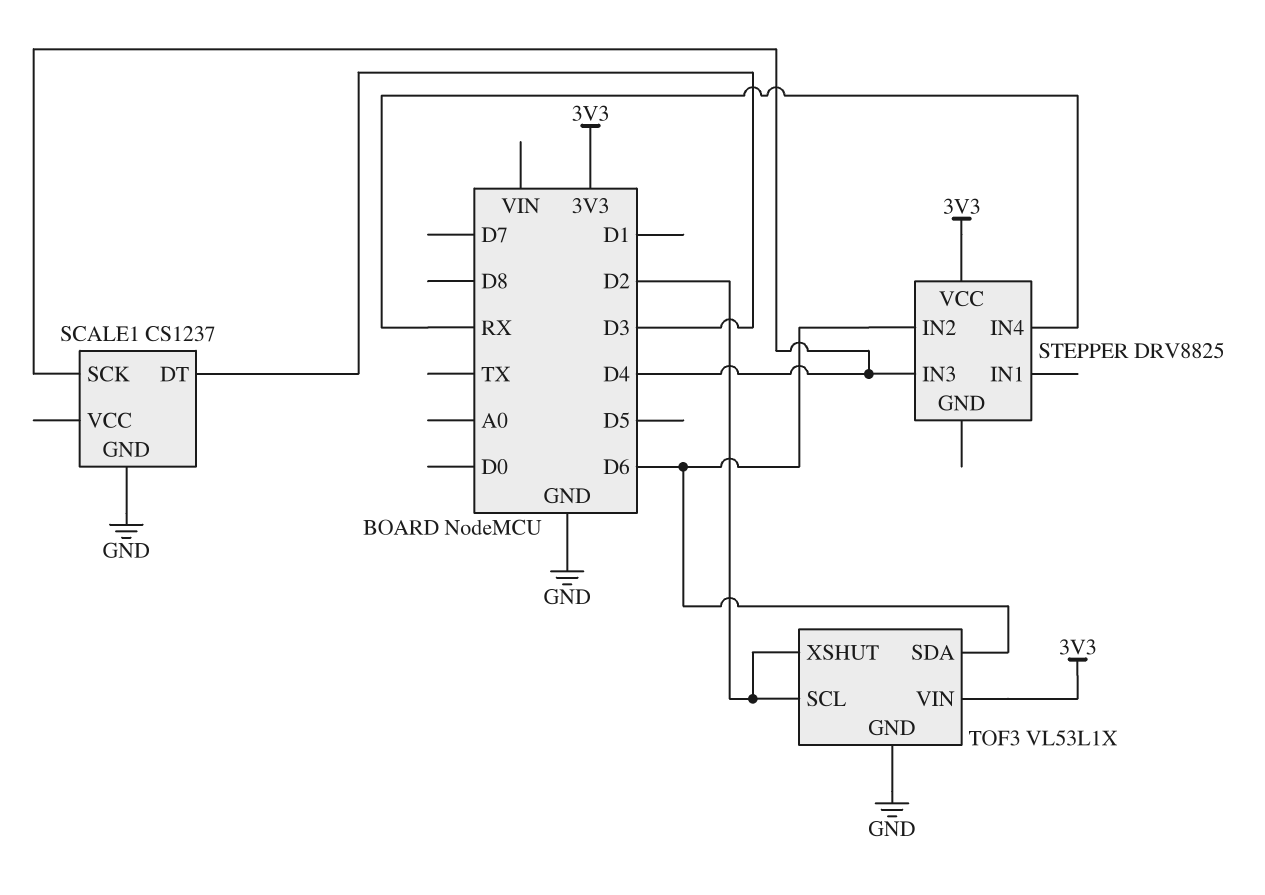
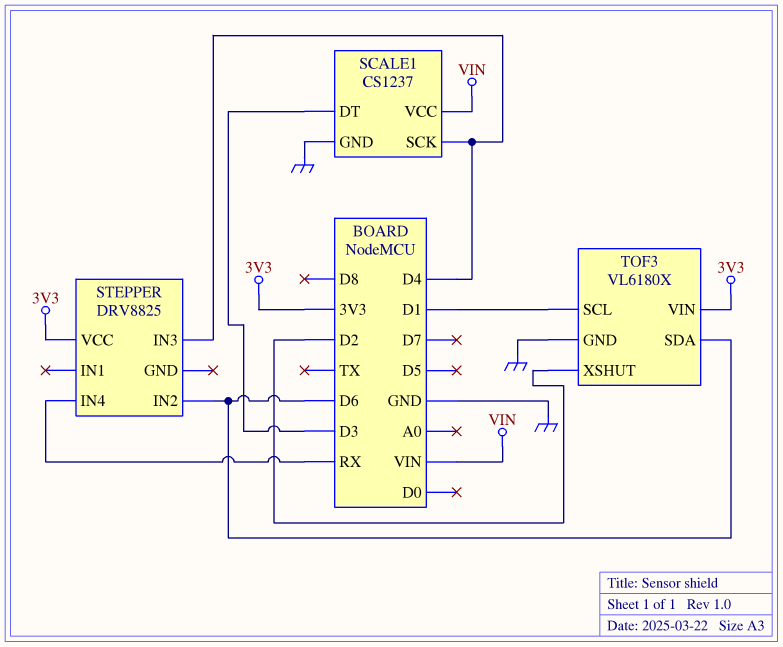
SCALE1 pin VCC: none -> VIN
TOF3: VL53L1X -> VL6180X
TOF3 pin SCL: D2 -> D1

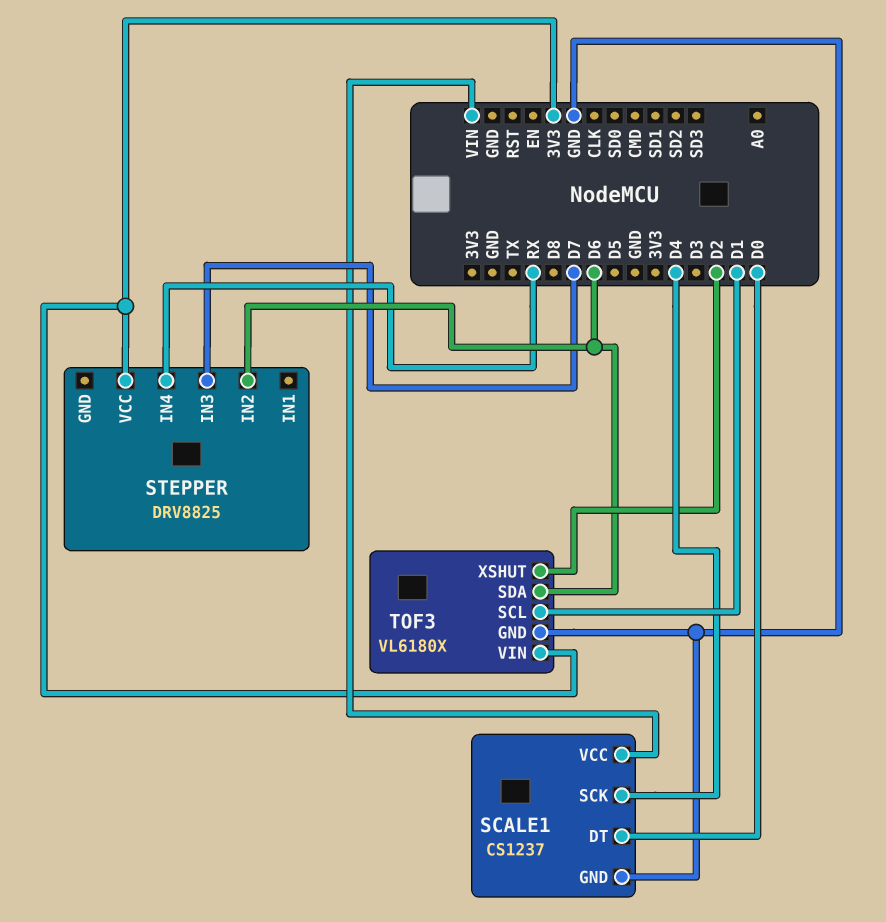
SCALE1 pin DT: D3 -> D0
STEPPER pin IN3: D4 -> D7

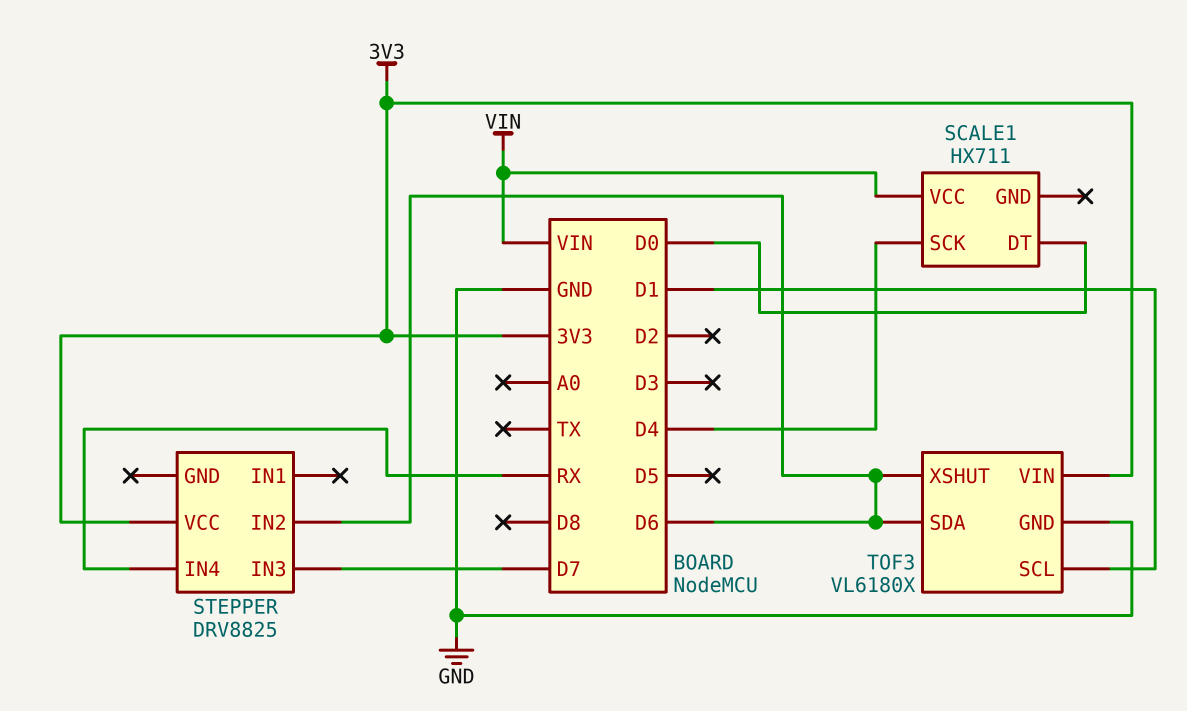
SCALE1: CS1237 -> HX711
SCALE1 pin GND: GND -> none
TOF3 pin XSHUT: D2 -> D6

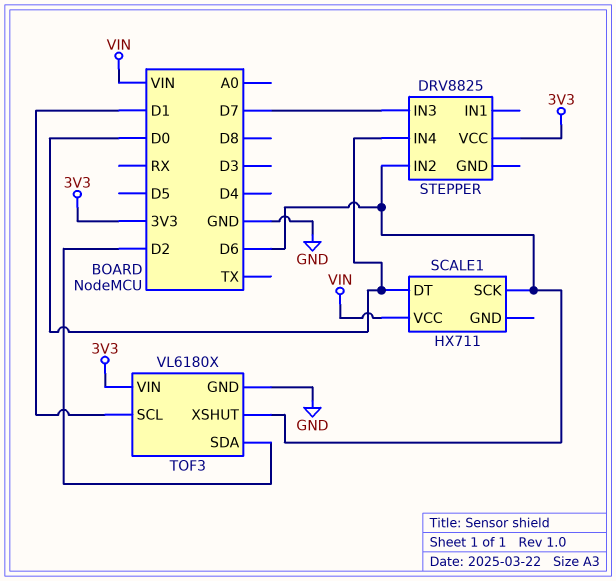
SCALE1 pin SCK: D4 -> D6
STEPPER pin IN4: RX -> D0
TOF3 pin SDA: D6 -> D2

